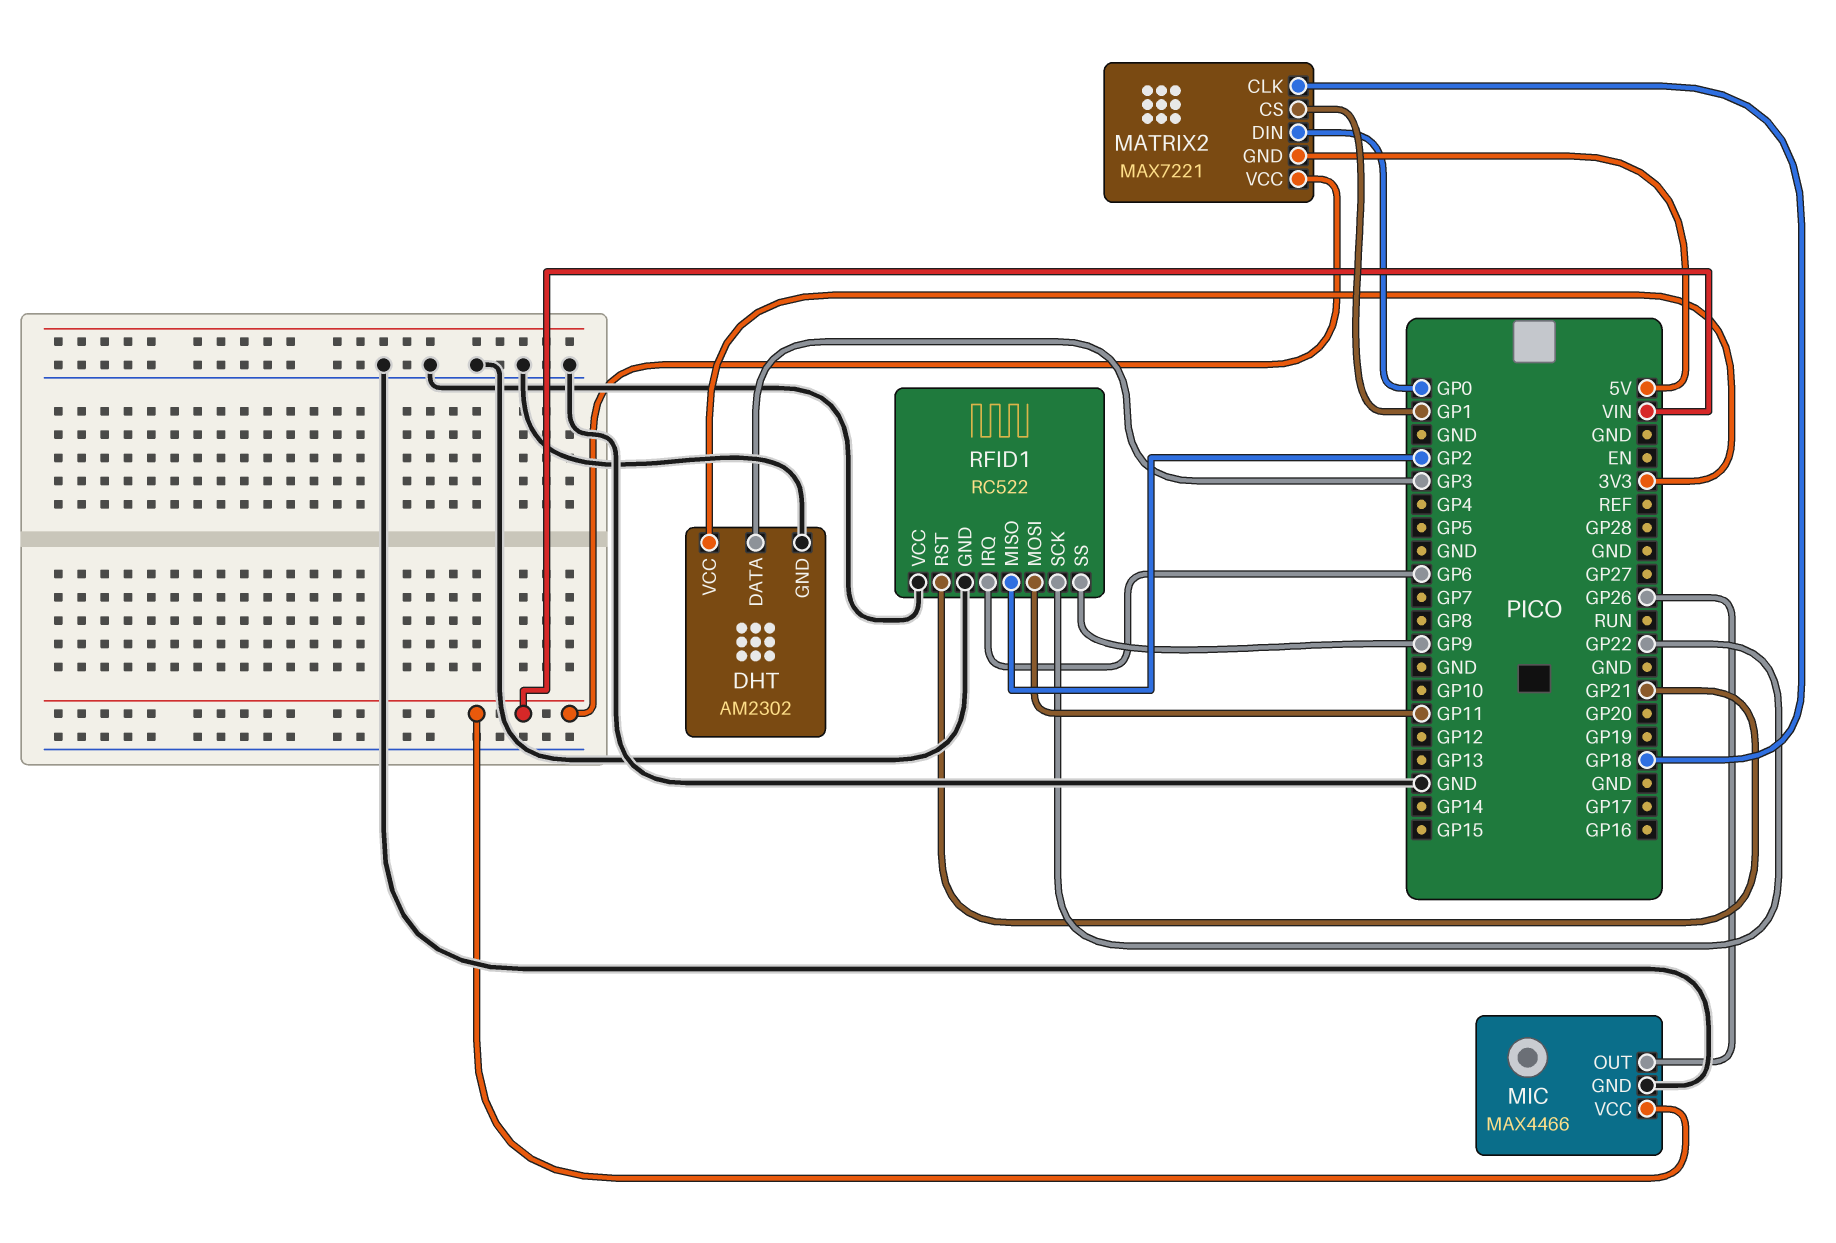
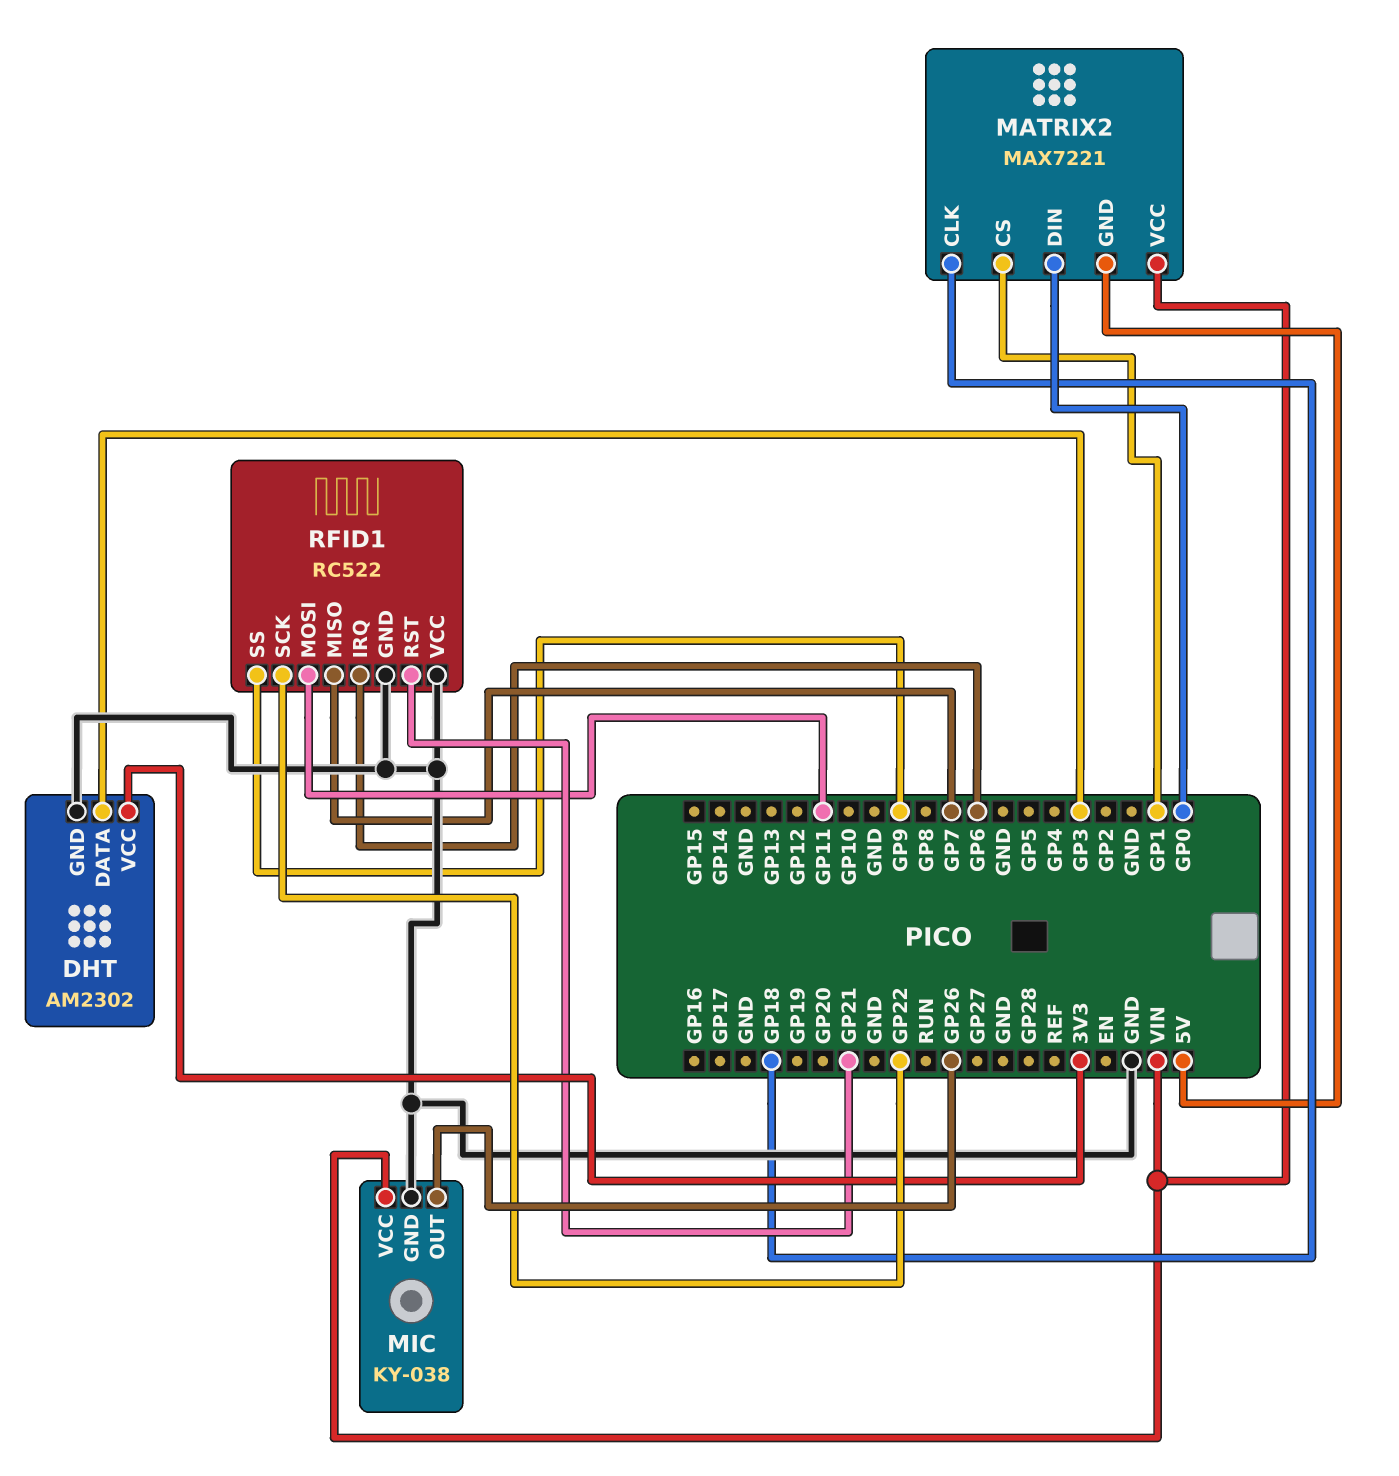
MIC: MAX4466 -> KY-038
RFID1 pin MISO: GP2 -> GP7

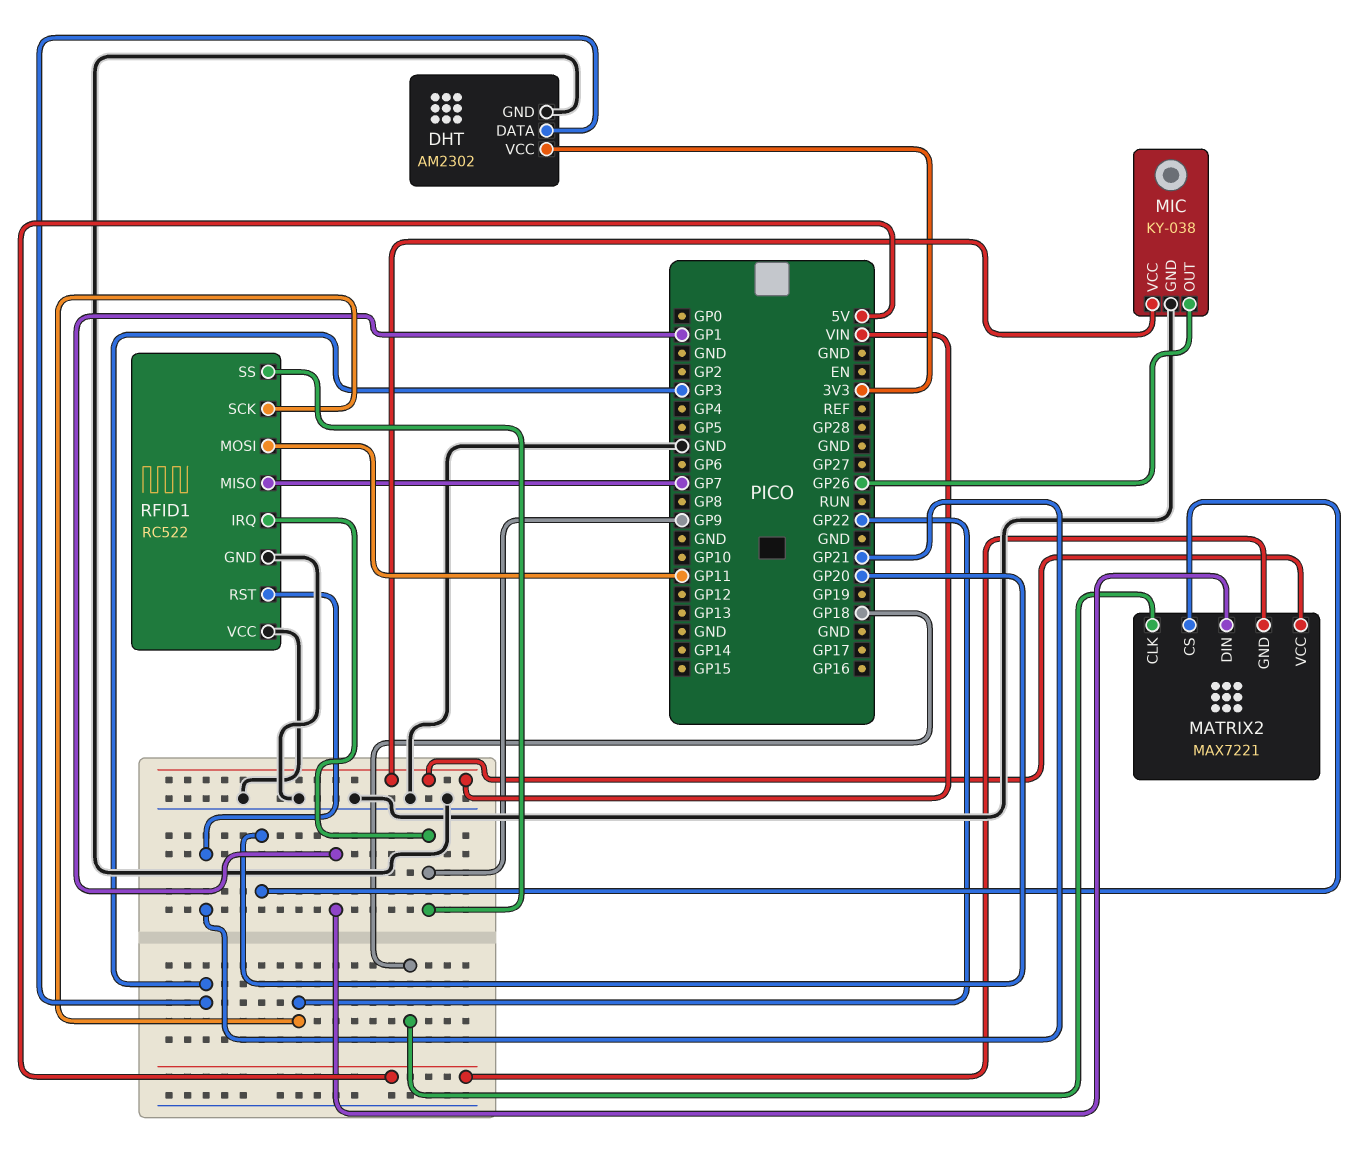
MATRIX2 pin CS: GP1 -> GP20
MATRIX2 pin DIN: GP0 -> GP1
RFID1 pin IRQ: GP6 -> GP9

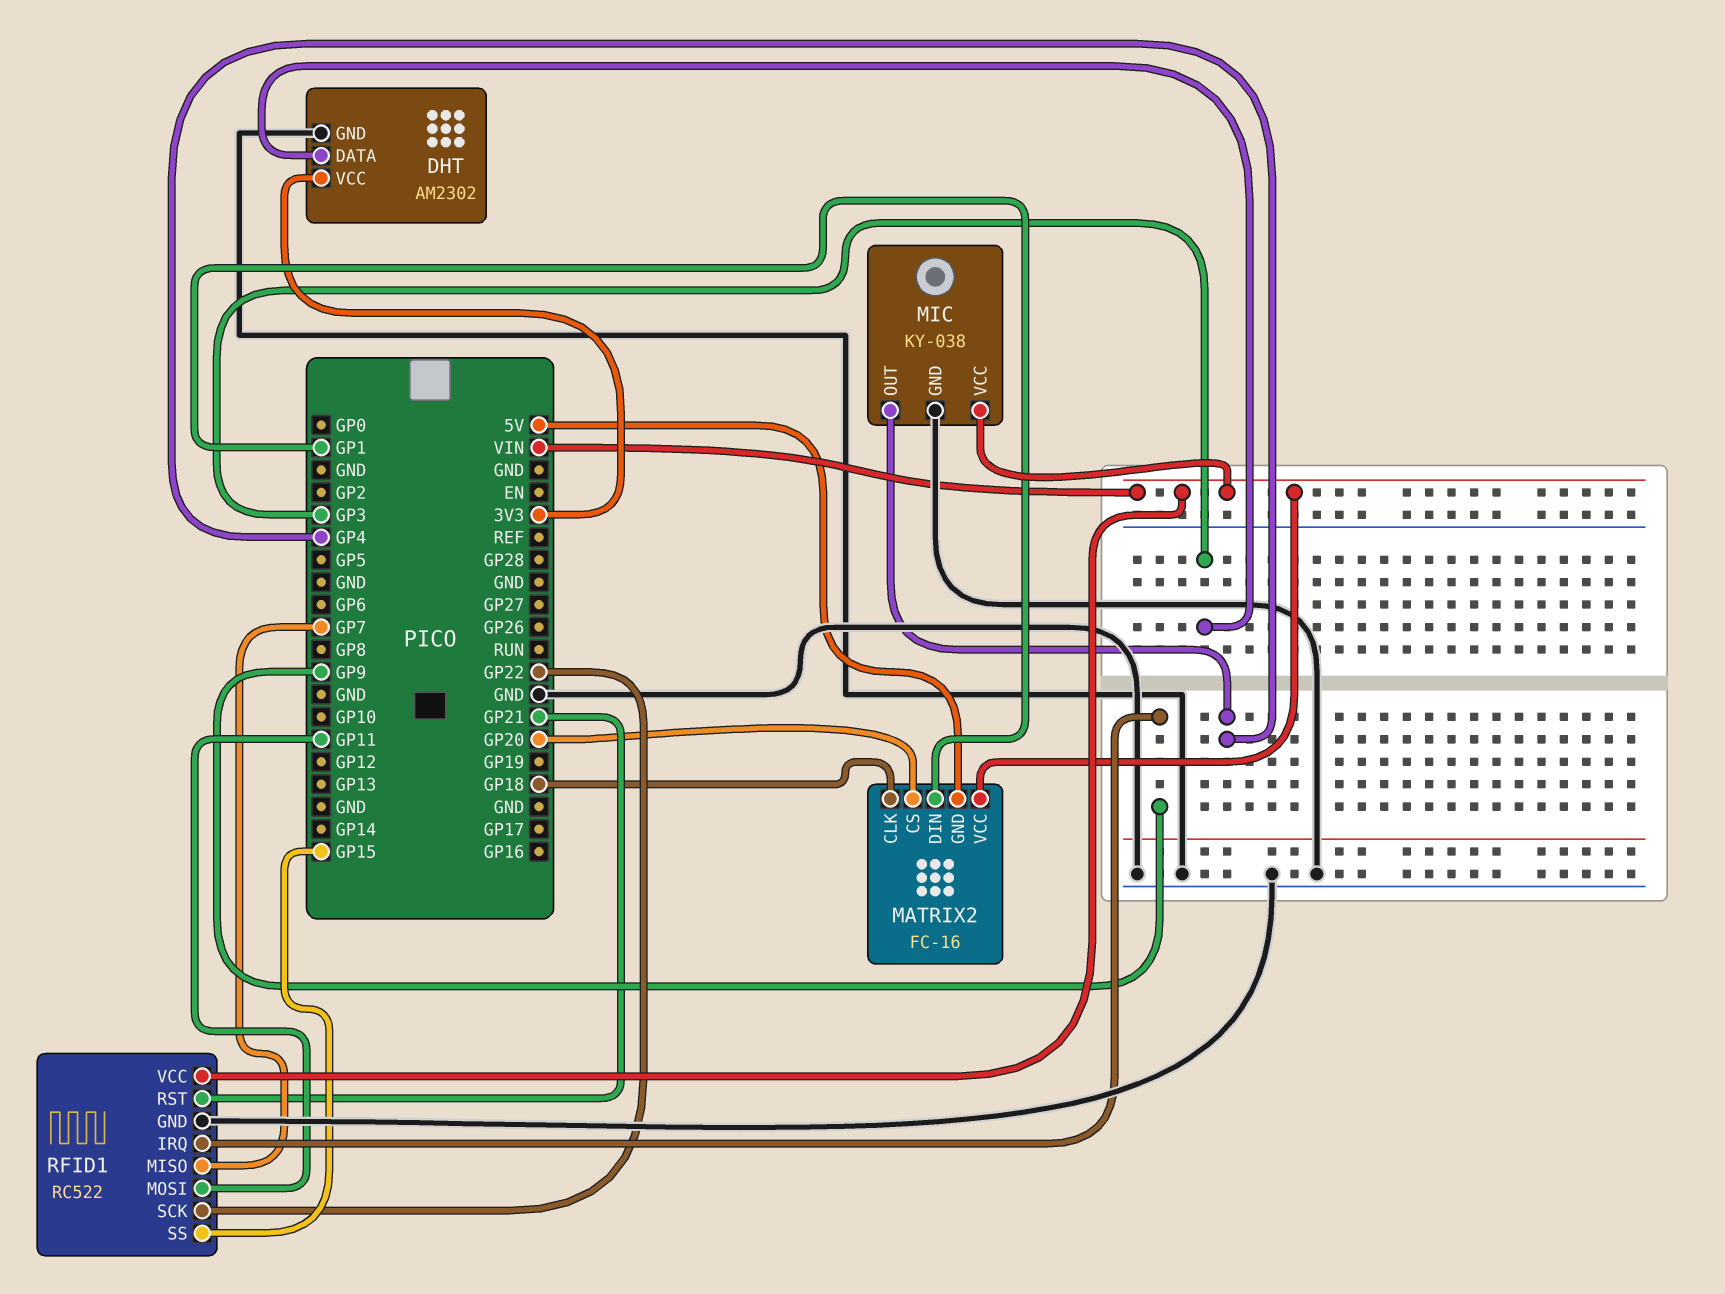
MATRIX2: MAX7221 -> FC-16
MIC pin OUT: GP26 -> GP4
RFID1 pin SS: GP9 -> GP15
RFID1 pin VCC: GND -> VIN

